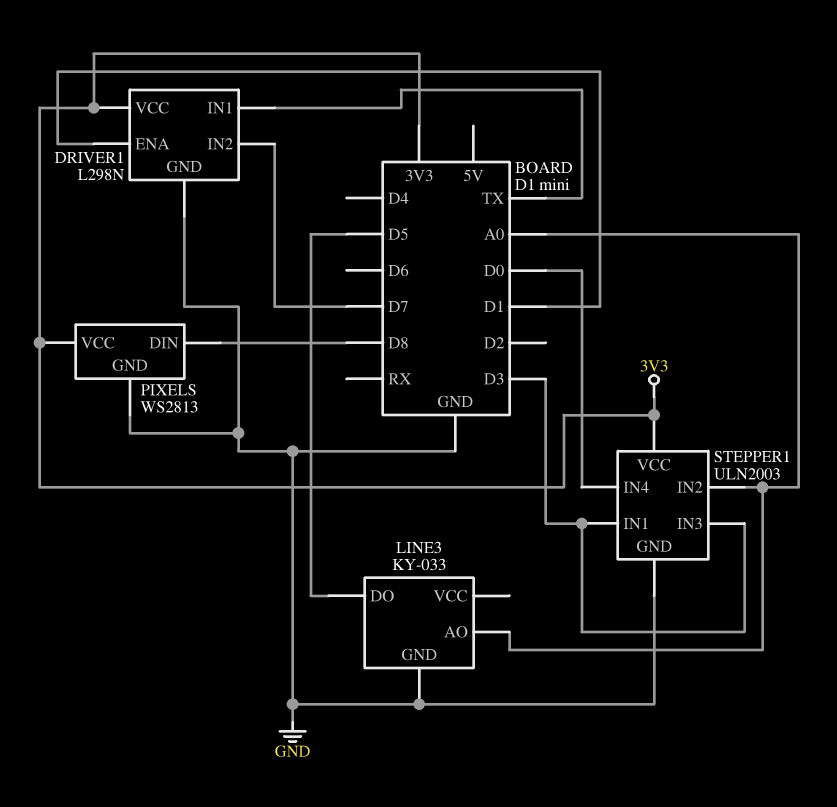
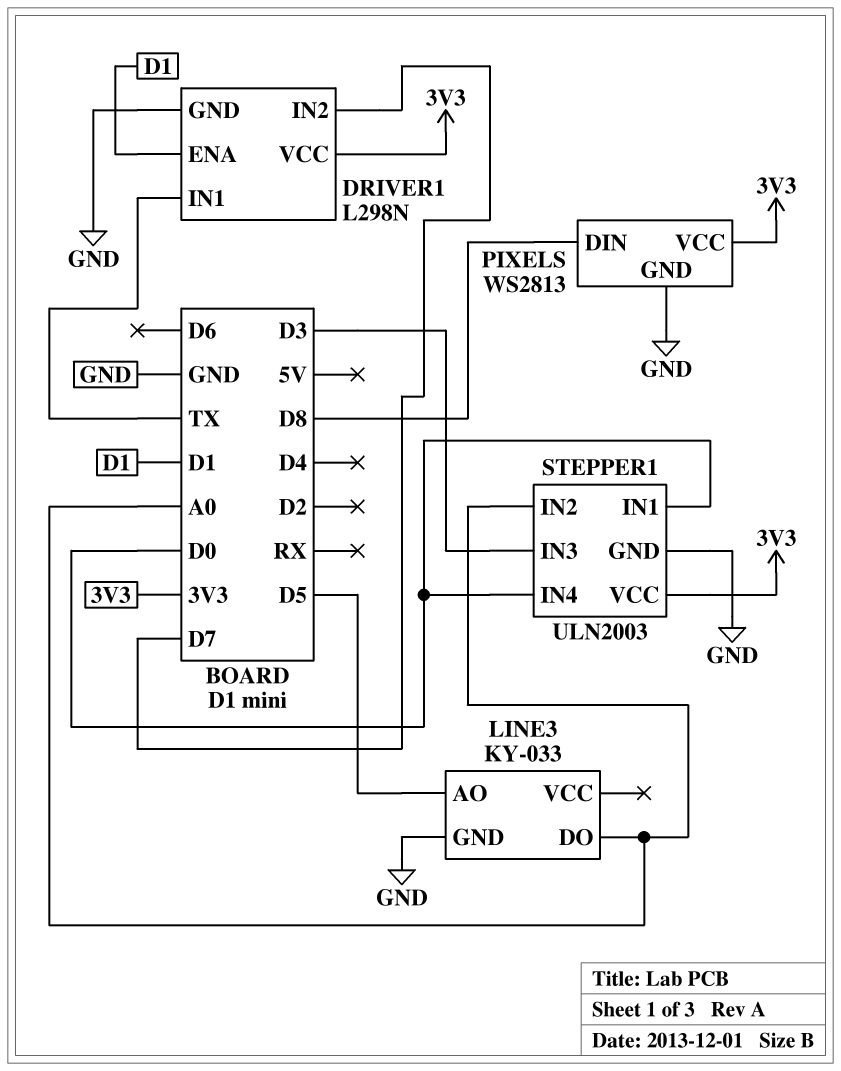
LINE3 pin AO: A0 -> D5
LINE3 pin DO: D5 -> A0
STEPPER1 pin IN1: D3 -> D0

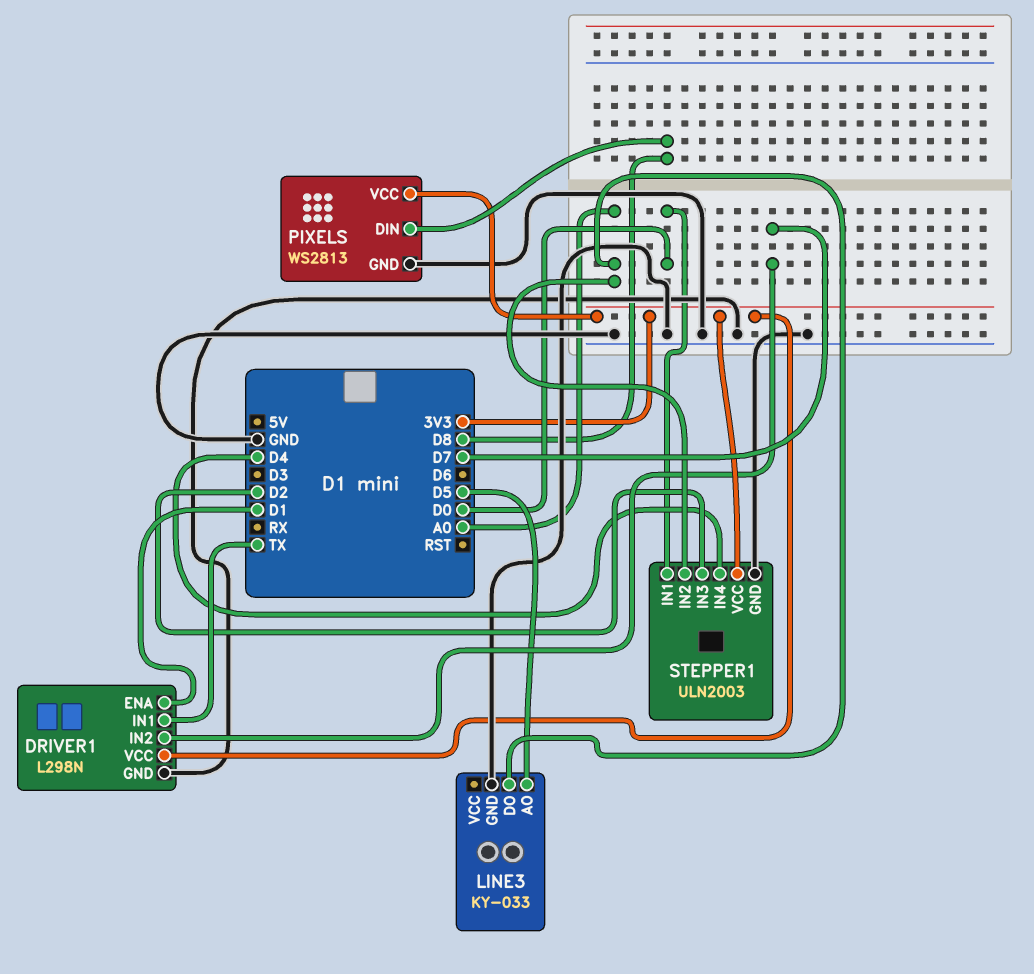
STEPPER1 pin IN3: D3 -> D2
STEPPER1 pin IN4: D0 -> D4

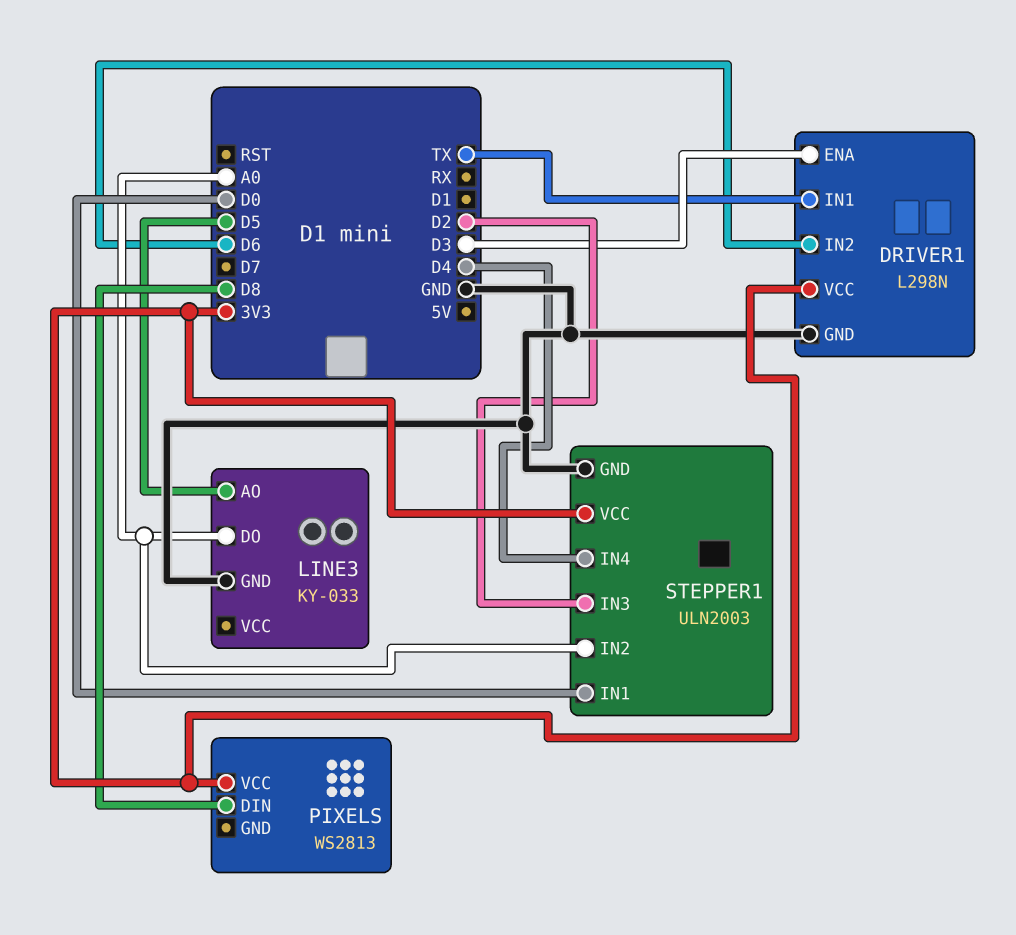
DRIVER1 pin ENA: D1 -> D3
DRIVER1 pin IN2: D7 -> D6
PIXELS pin GND: GND -> none

